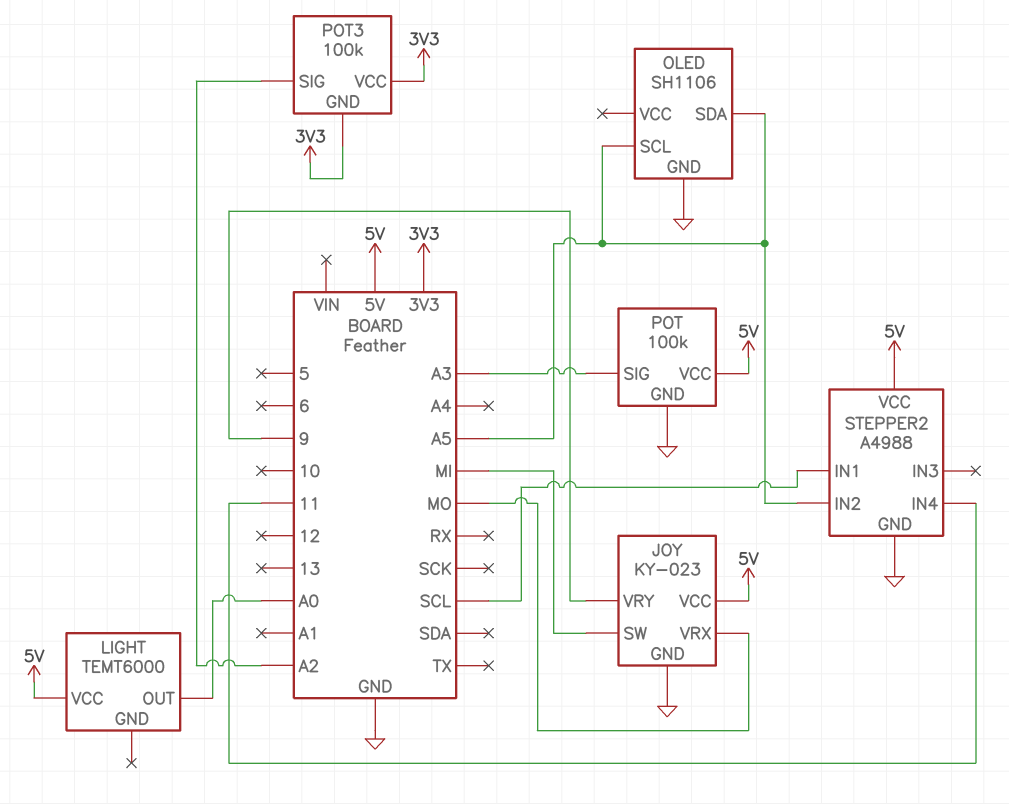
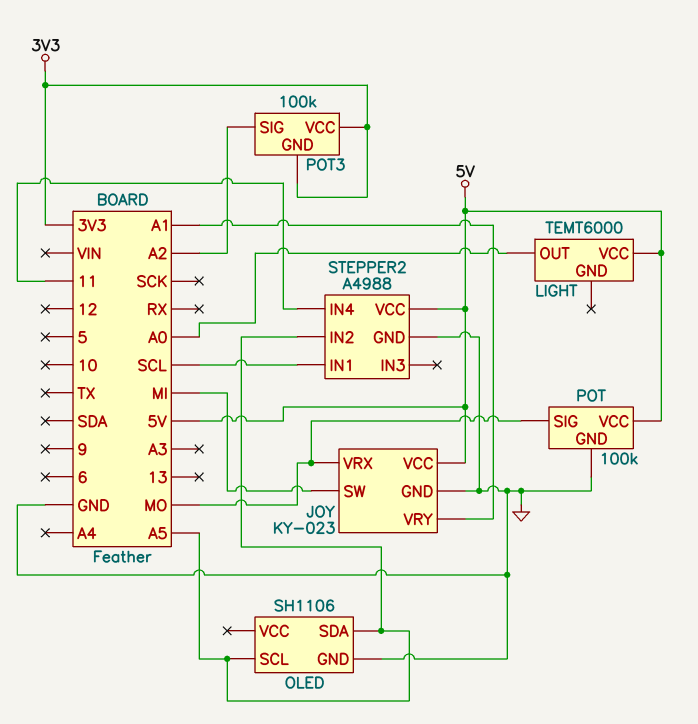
JOY pin VRY: 9 -> A1
POT pin SIG: A3 -> MO

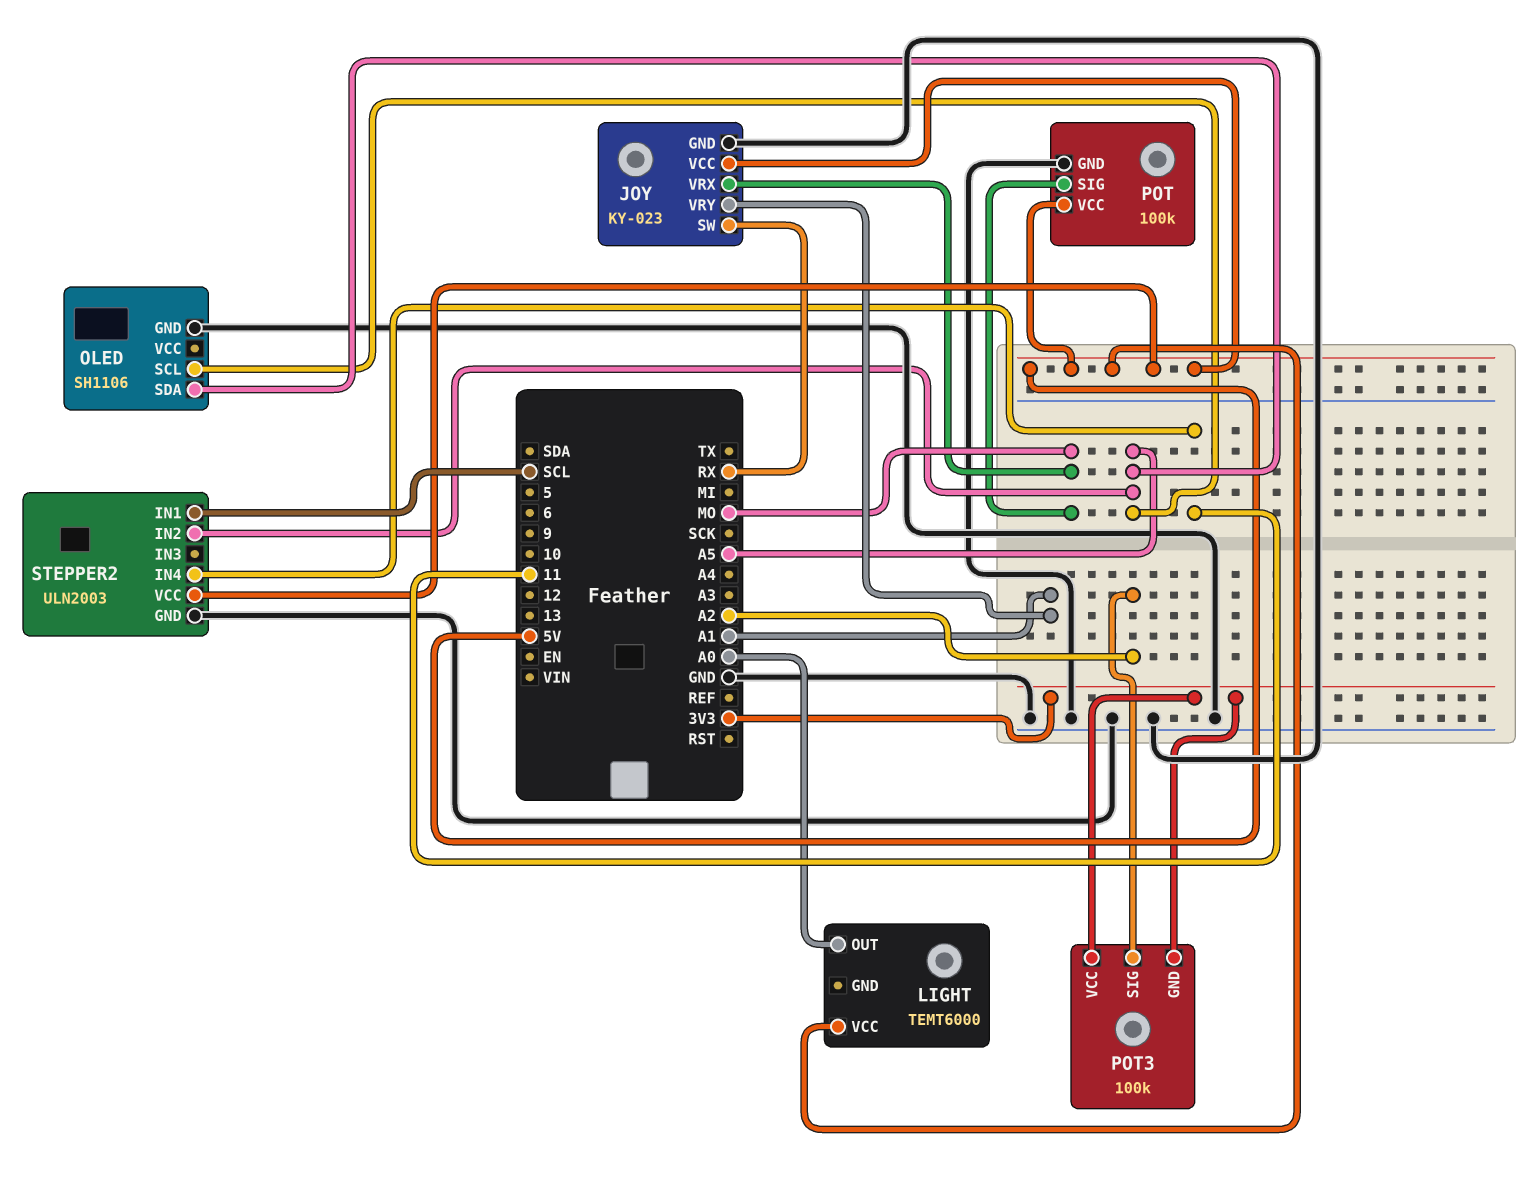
JOY pin SW: MI -> RX
STEPPER2: A4988 -> ULN2003

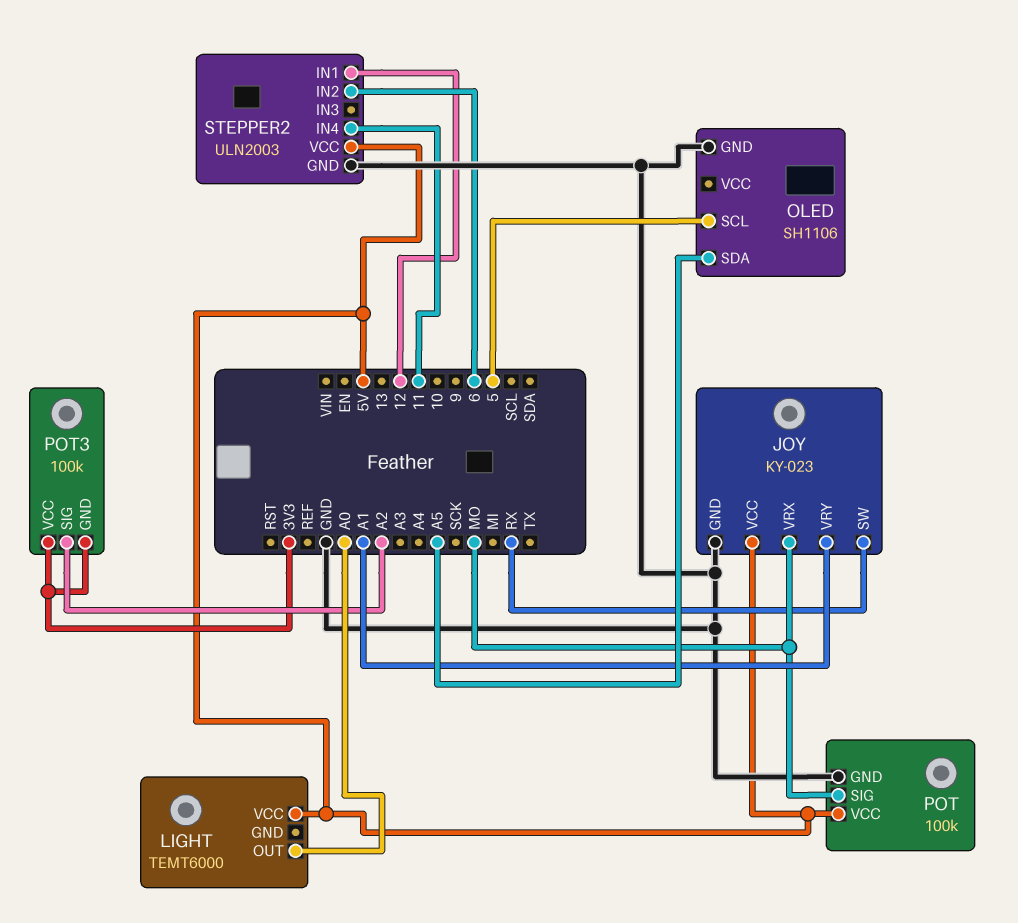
OLED pin SCL: A5 -> 5
STEPPER2 pin IN1: SCL -> 12
STEPPER2 pin IN2: A5 -> 6

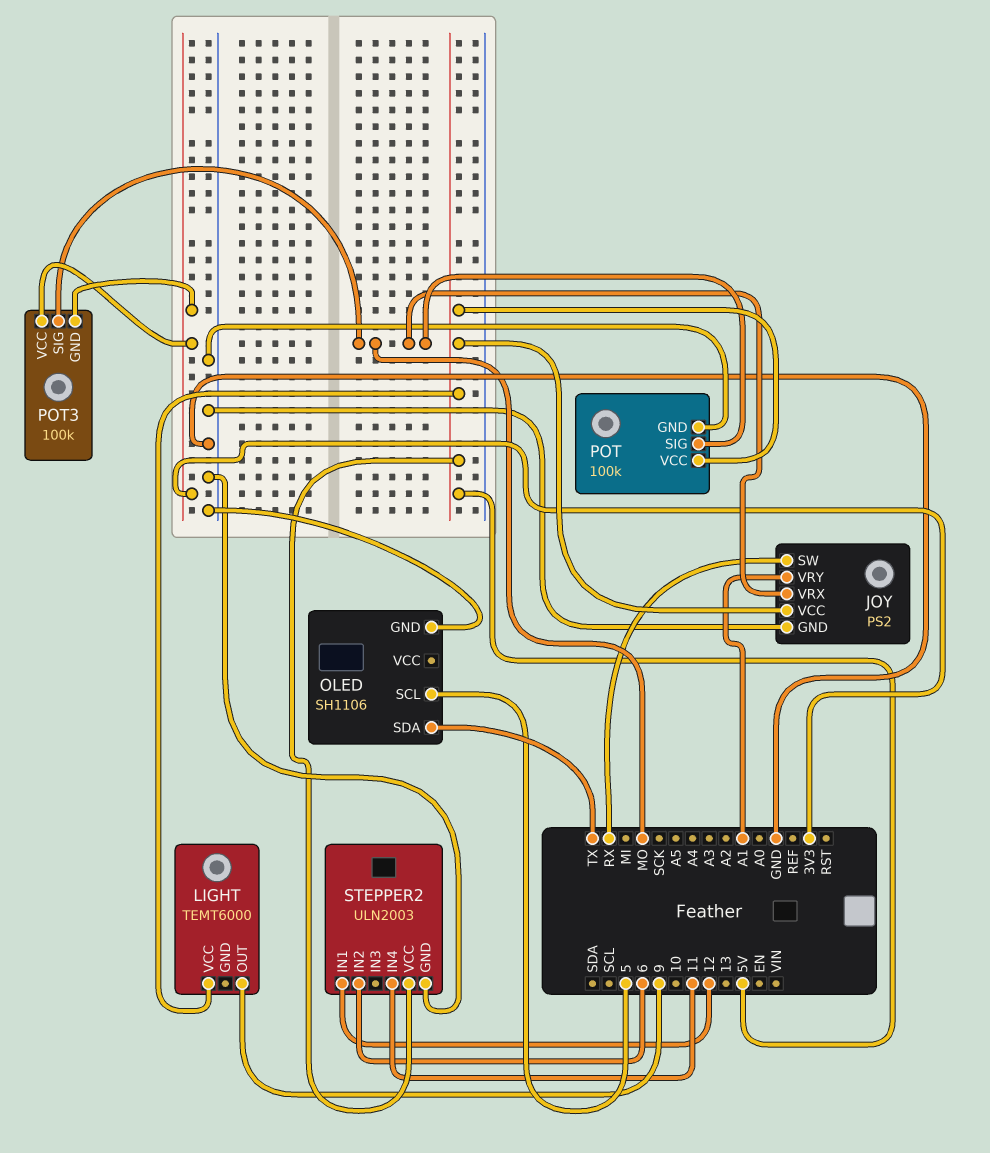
JOY: KY-023 -> PS2
LIGHT pin OUT: A0 -> 9
OLED pin SDA: A5 -> TX
POT3 pin SIG: A2 -> MO

